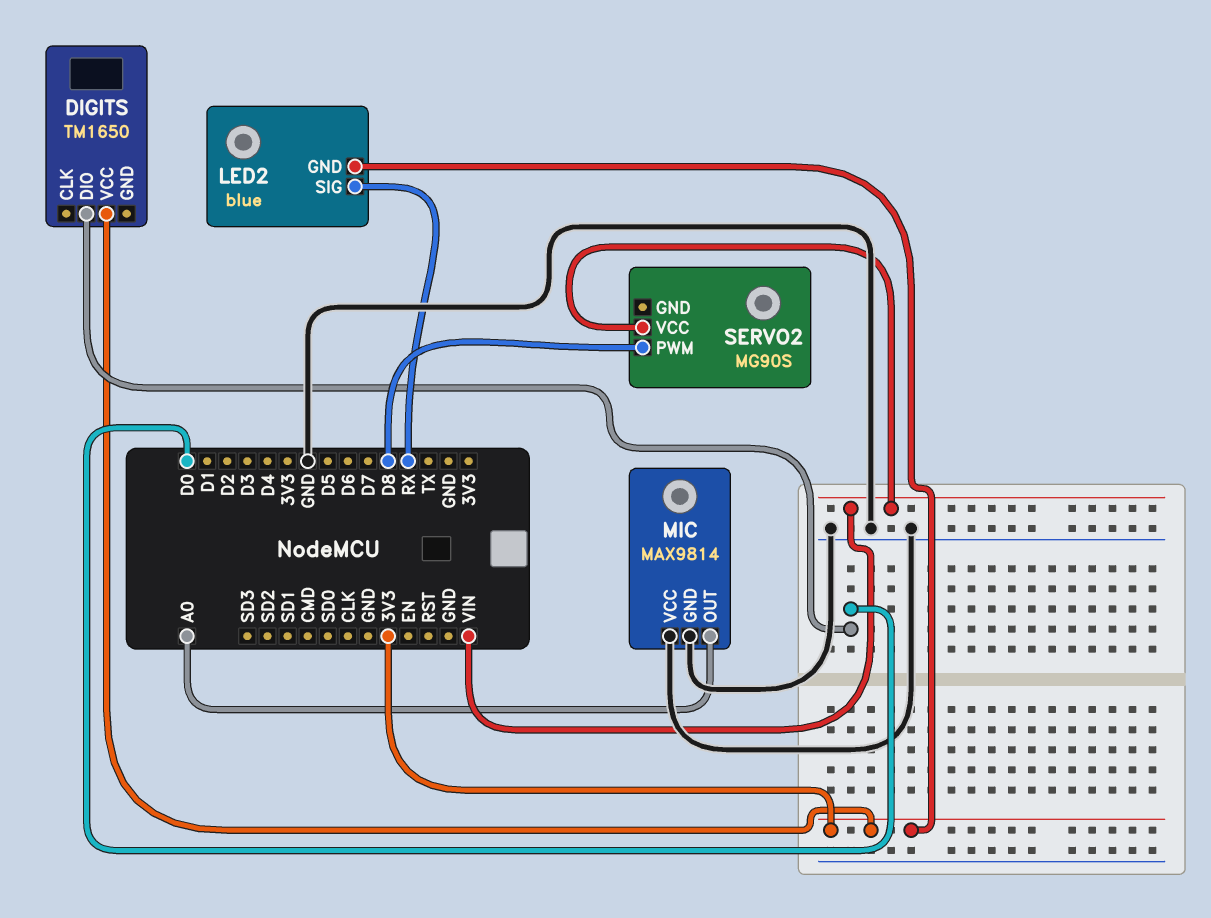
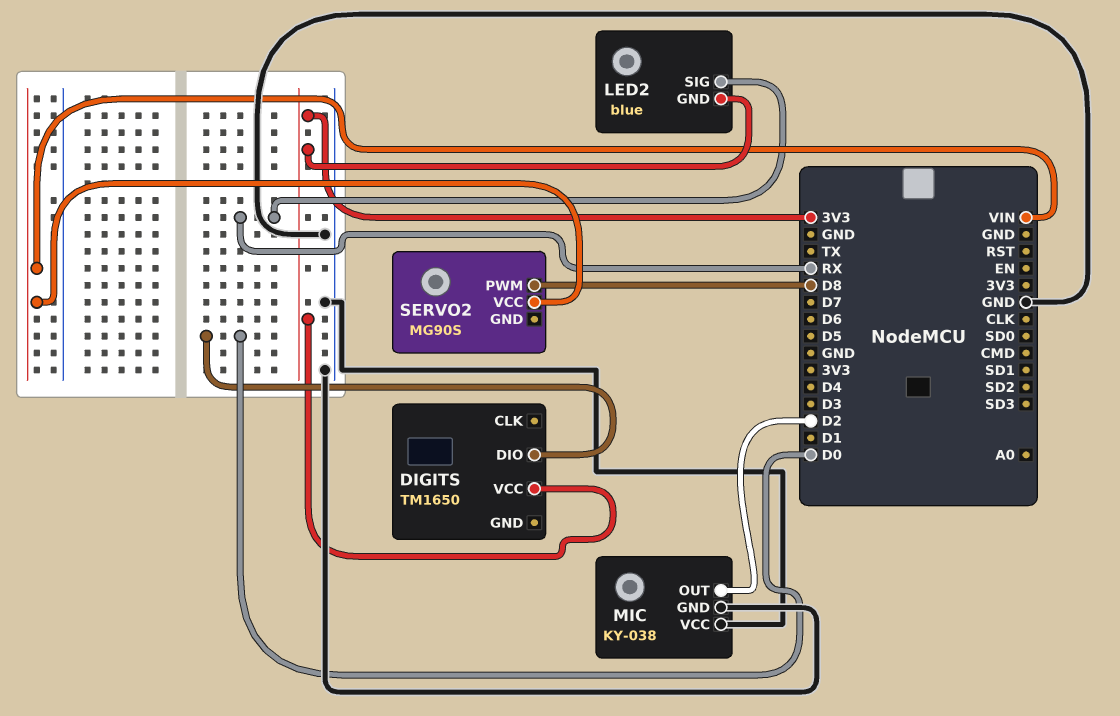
MIC: MAX9814 -> KY-038
MIC pin OUT: A0 -> D2

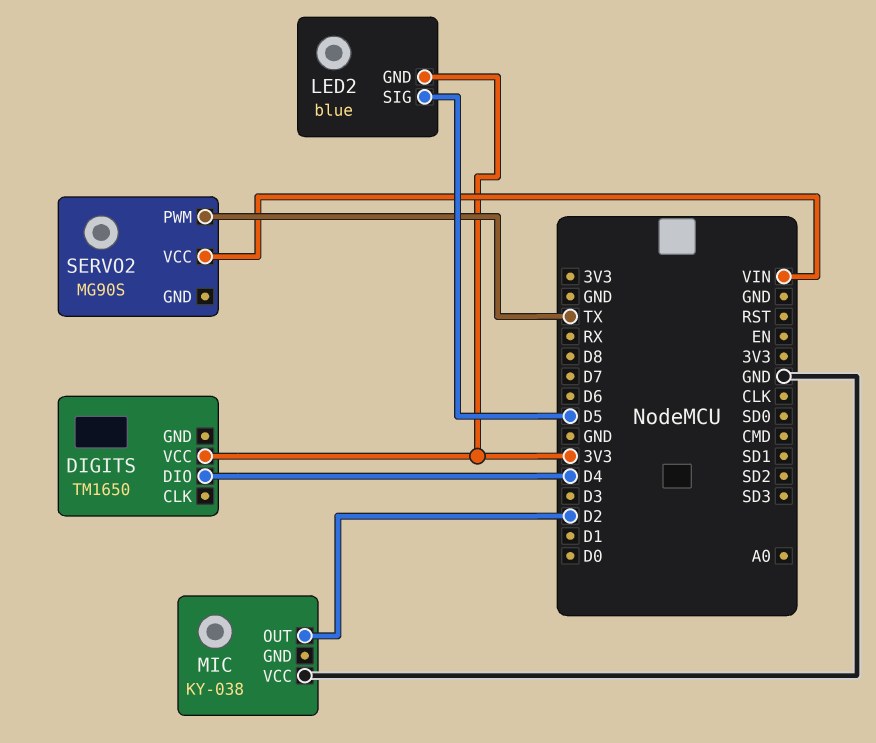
DIGITS pin DIO: D0 -> D4
LED2 pin SIG: RX -> D5
MIC pin GND: GND -> none
SERVO2 pin PWM: D8 -> TX

